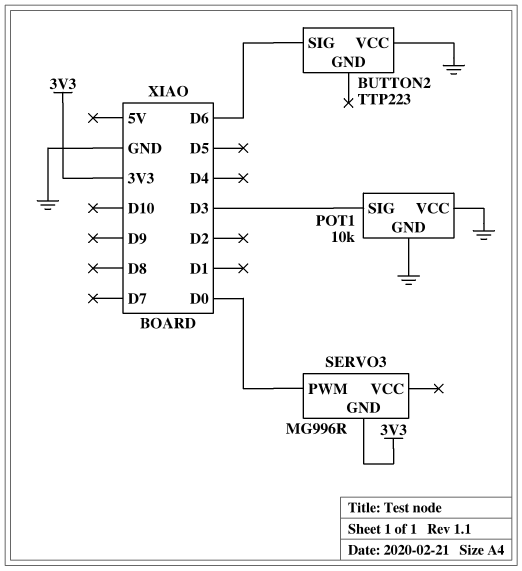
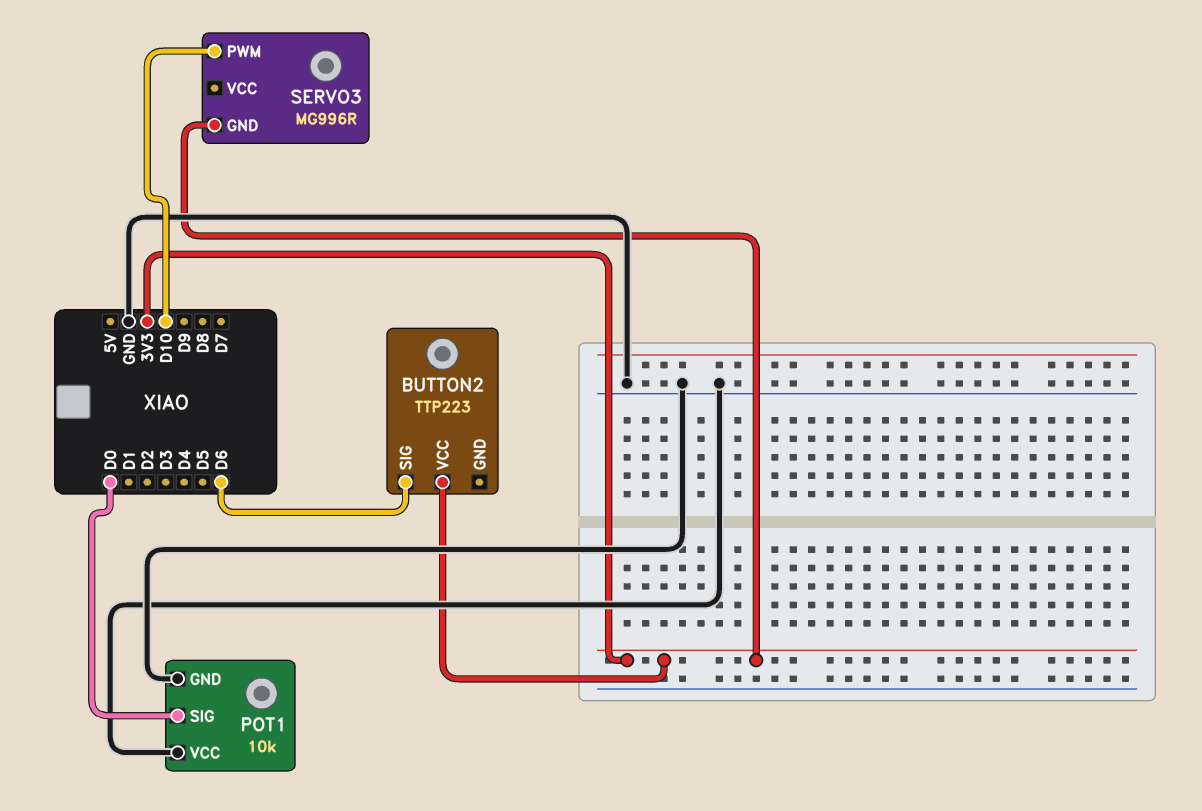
BUTTON2 pin VCC: GND -> 3V3
POT1 pin SIG: D3 -> D0
SERVO3 pin PWM: D0 -> D10

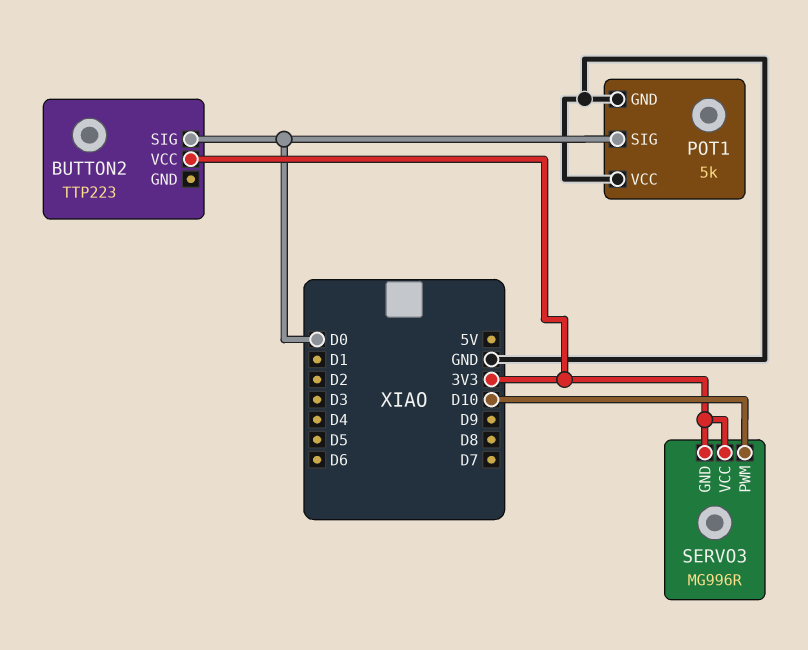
BUTTON2 pin SIG: D6 -> D0
POT1: 10k -> 5k
SERVO3 pin VCC: none -> 3V3

